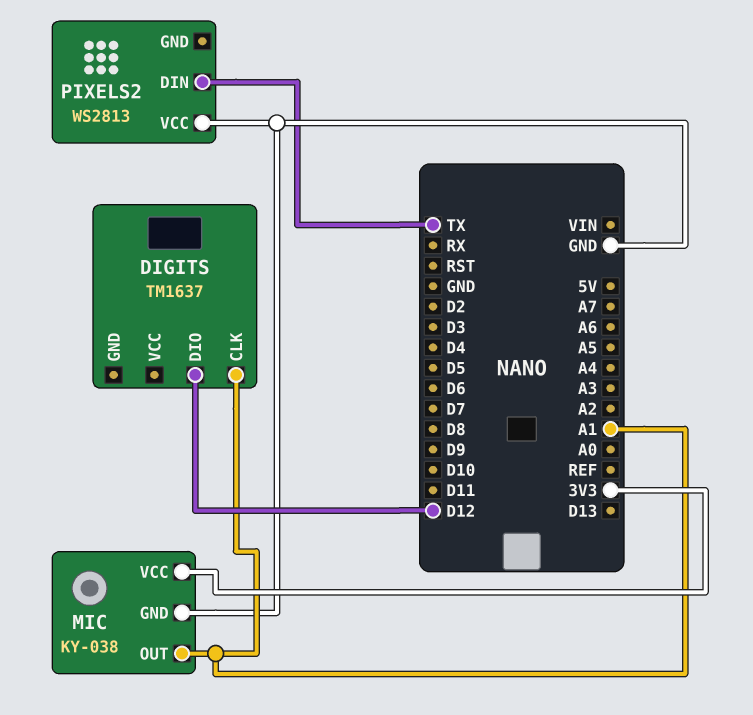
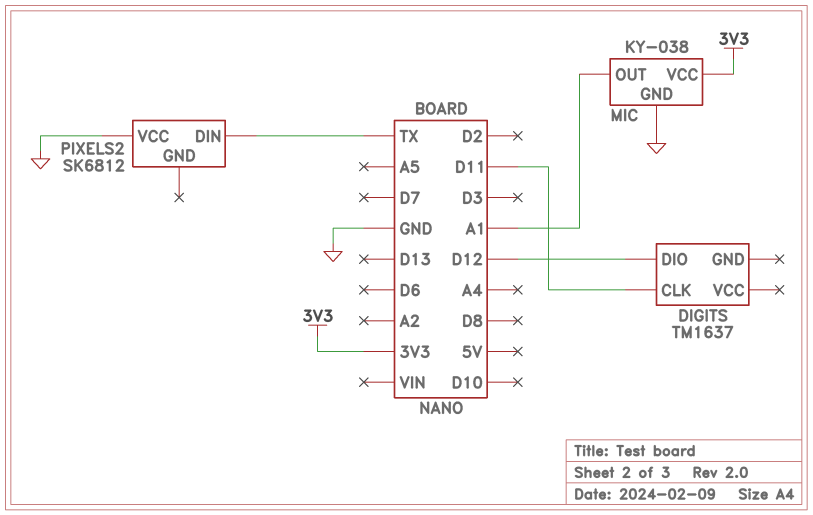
DIGITS pin CLK: A1 -> D11
PIXELS2: WS2813 -> SK6812

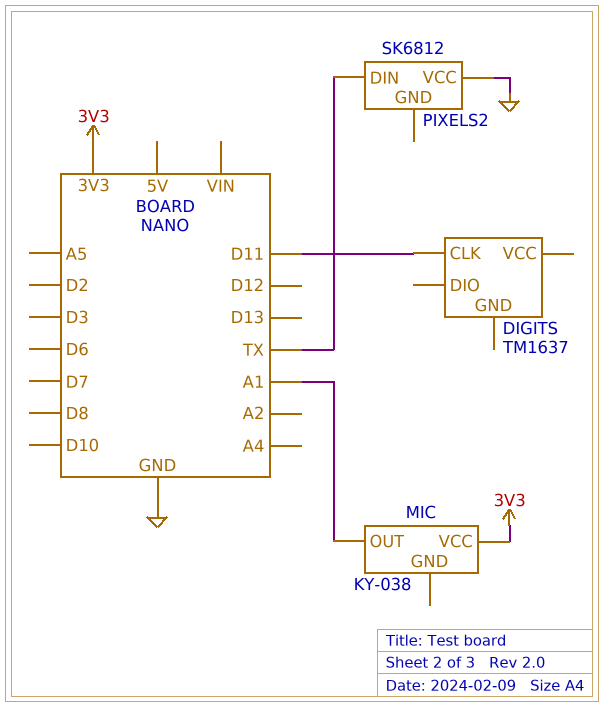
DIGITS pin DIO: D12 -> none
MIC pin GND: GND -> none

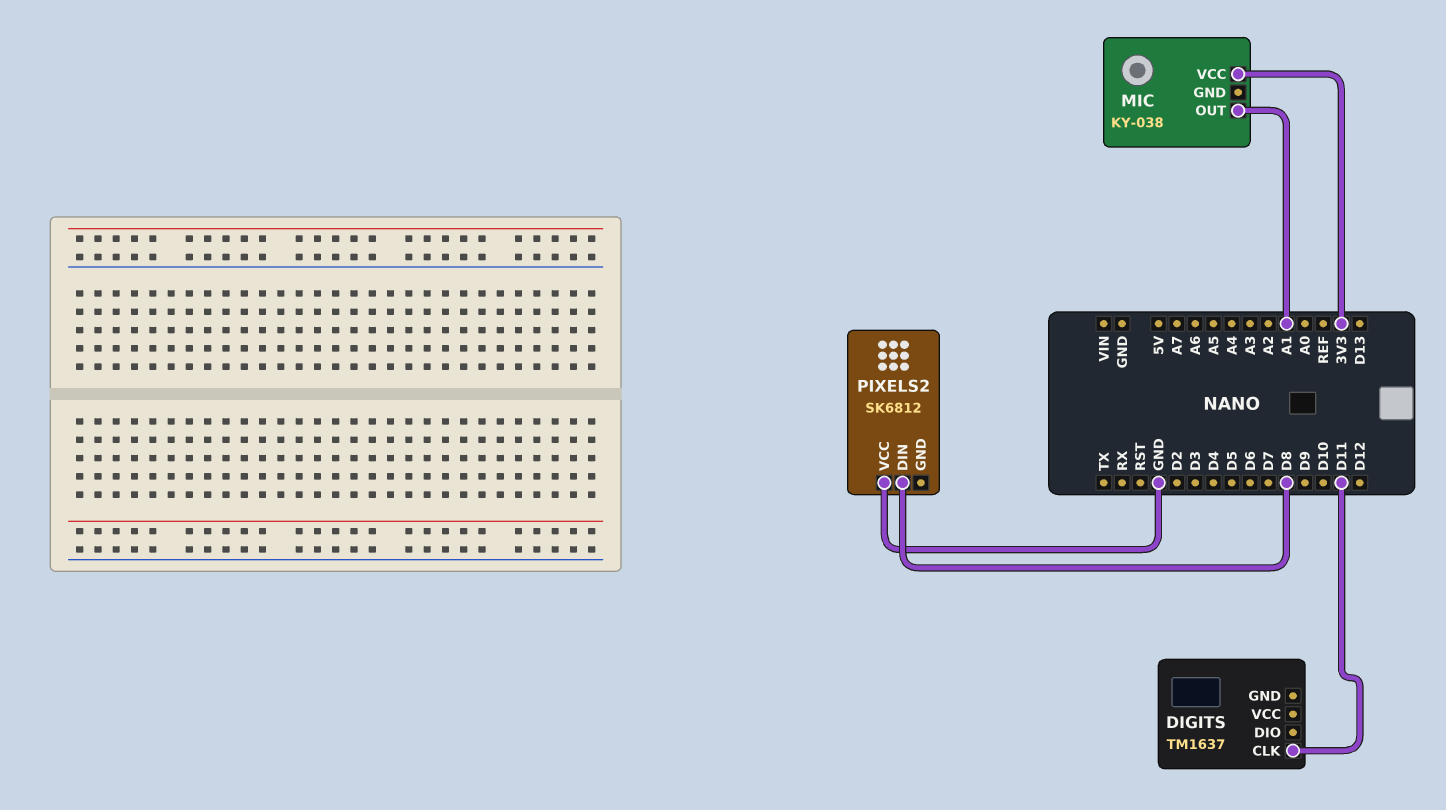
PIXELS2 pin DIN: TX -> D8

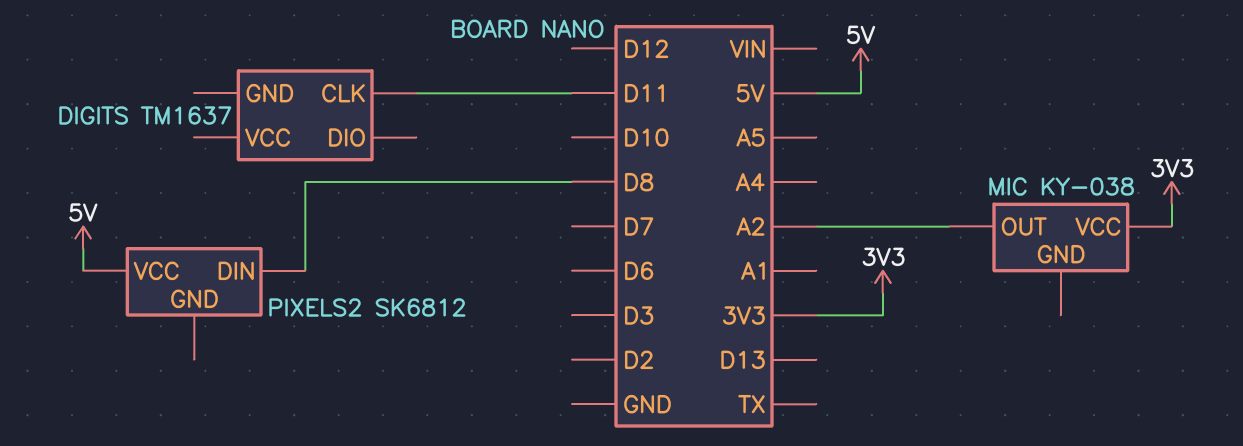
MIC pin OUT: A1 -> A2
PIXELS2 pin VCC: GND -> 5V

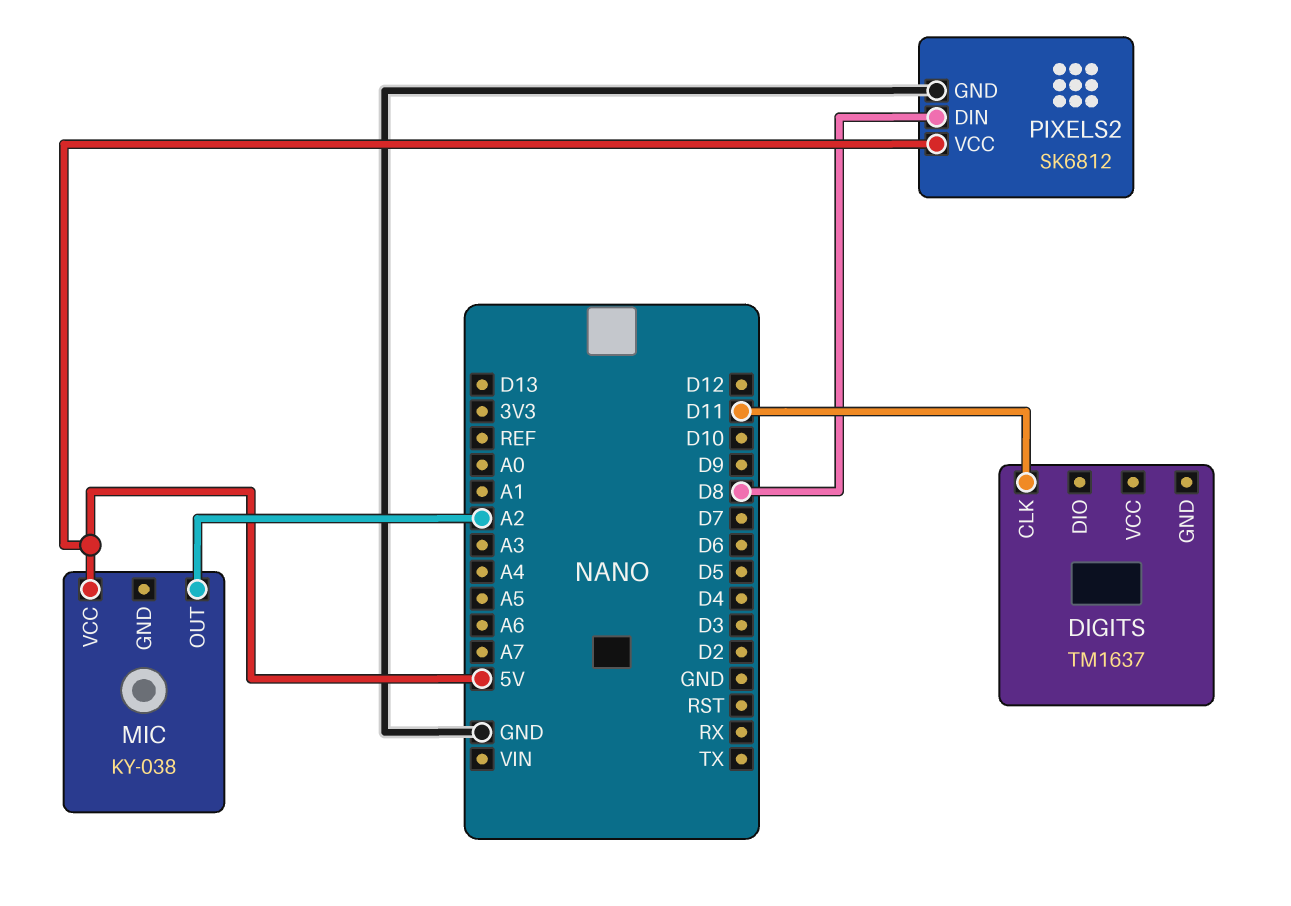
MIC pin VCC: 3V3 -> 5V
PIXELS2 pin GND: none -> GND

